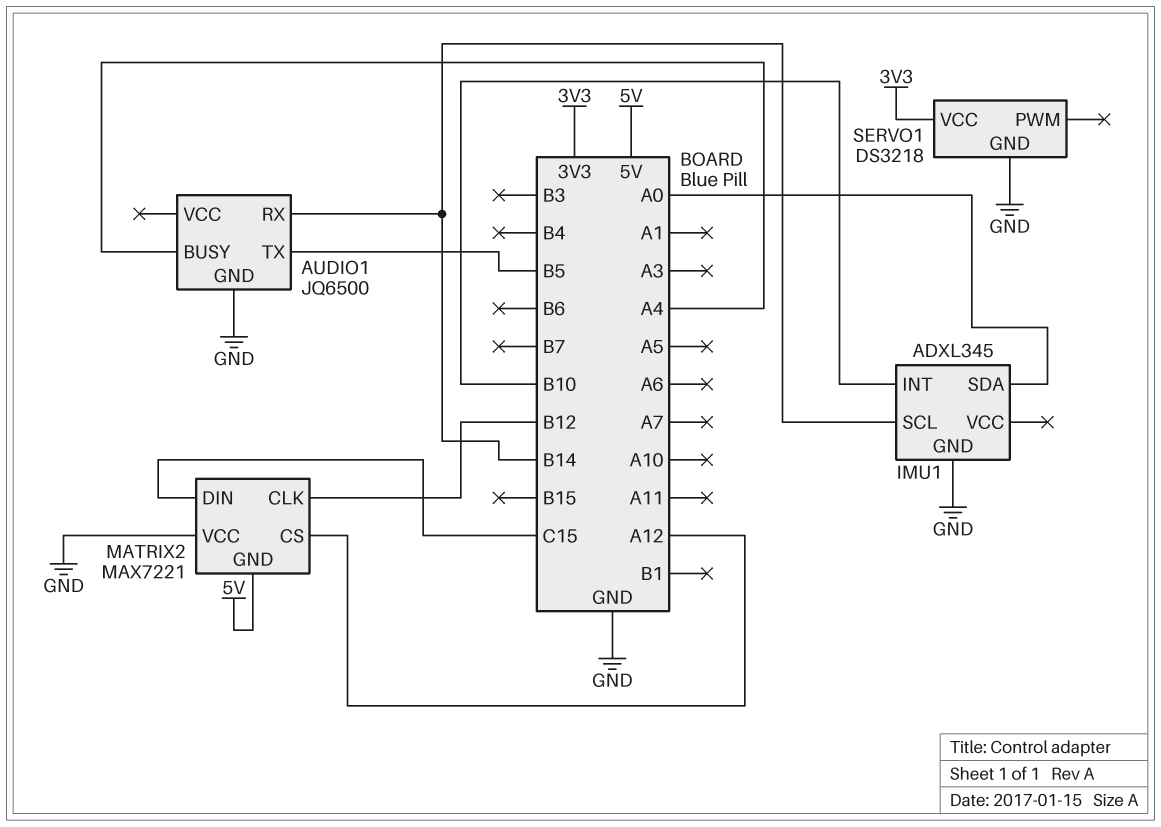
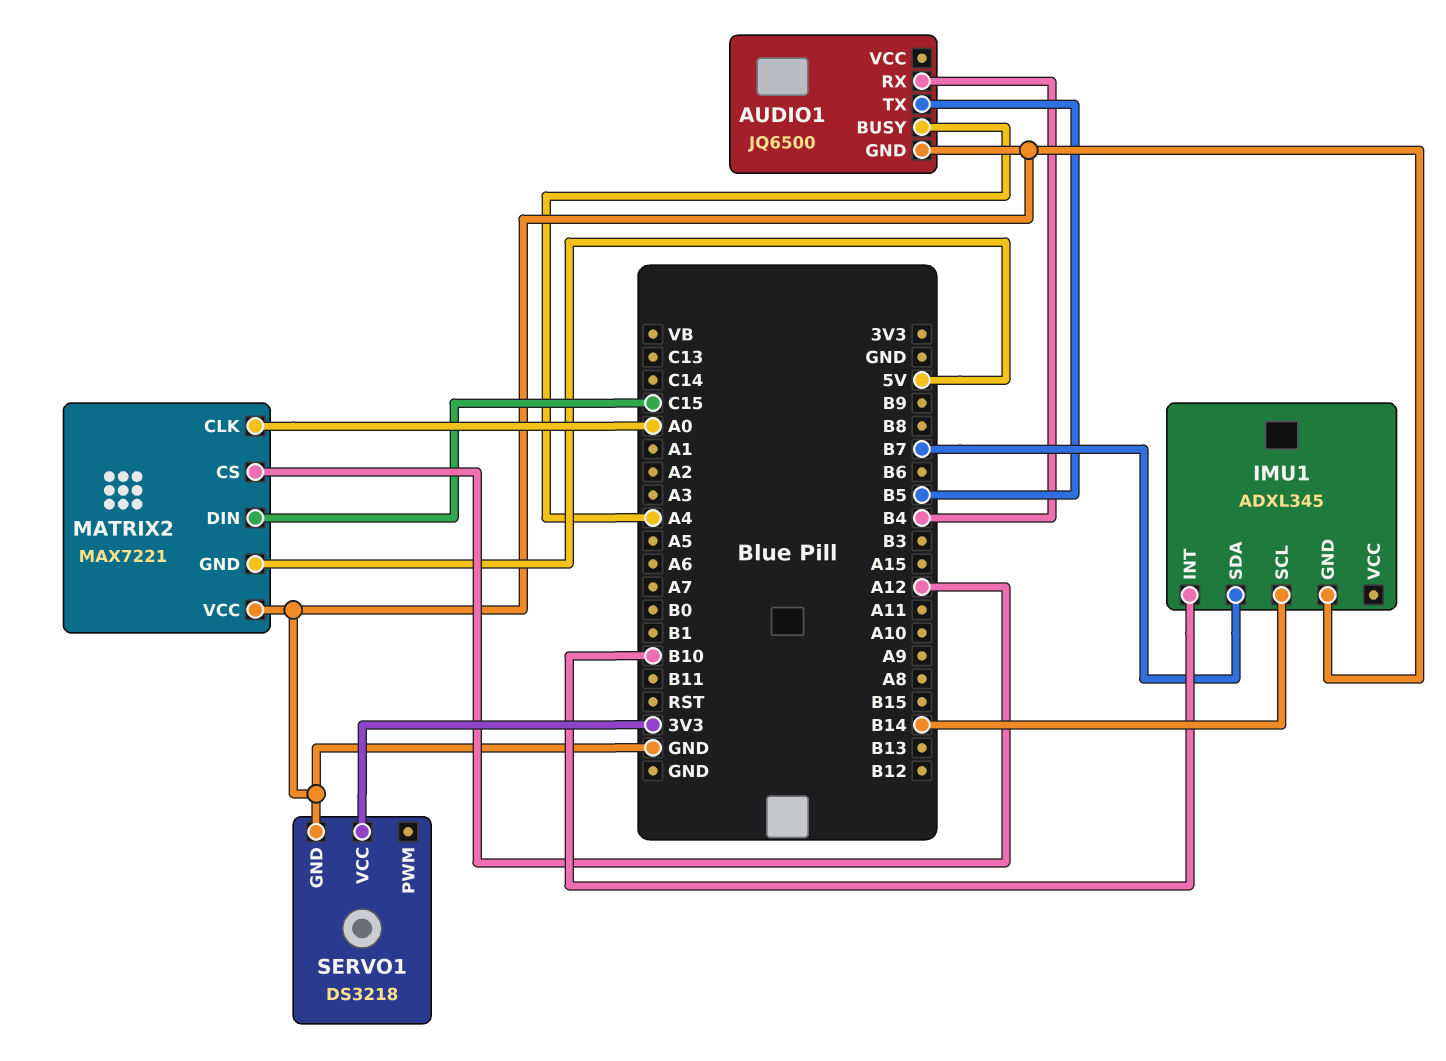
AUDIO1 pin RX: B14 -> B4
IMU1 pin SDA: A0 -> B7
MATRIX2 pin CLK: B12 -> A0

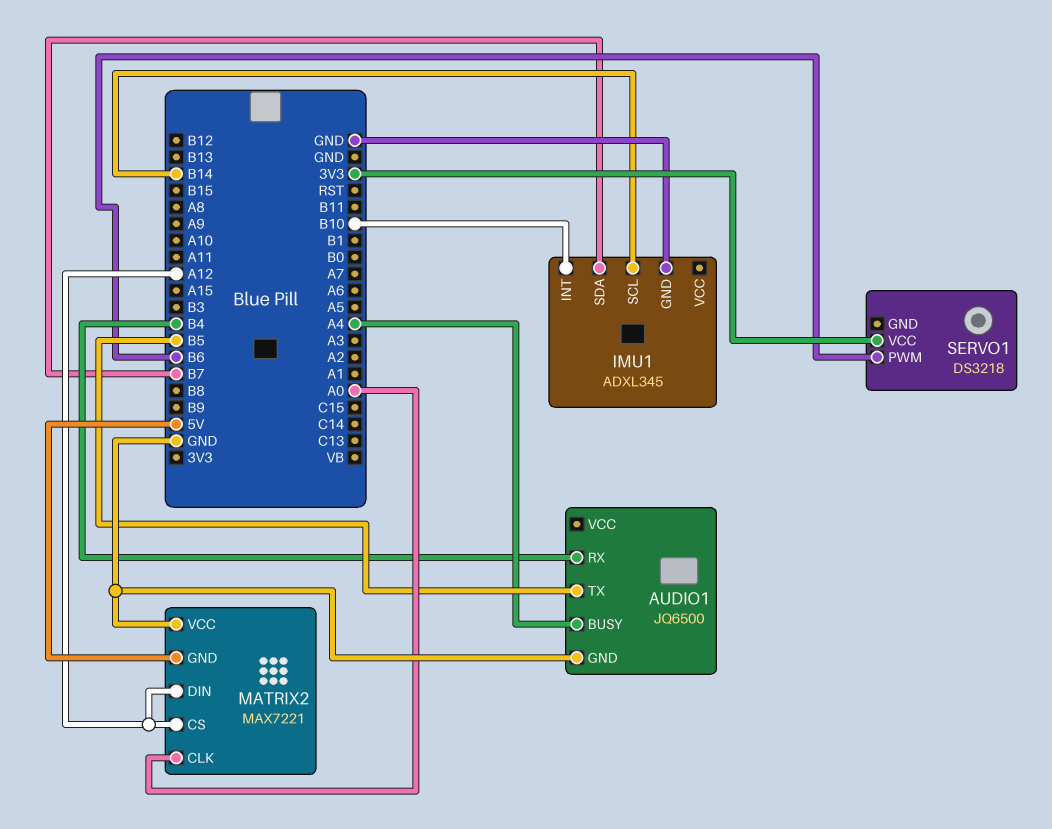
MATRIX2 pin DIN: C15 -> A12
SERVO1 pin GND: GND -> none
SERVO1 pin PWM: none -> B6

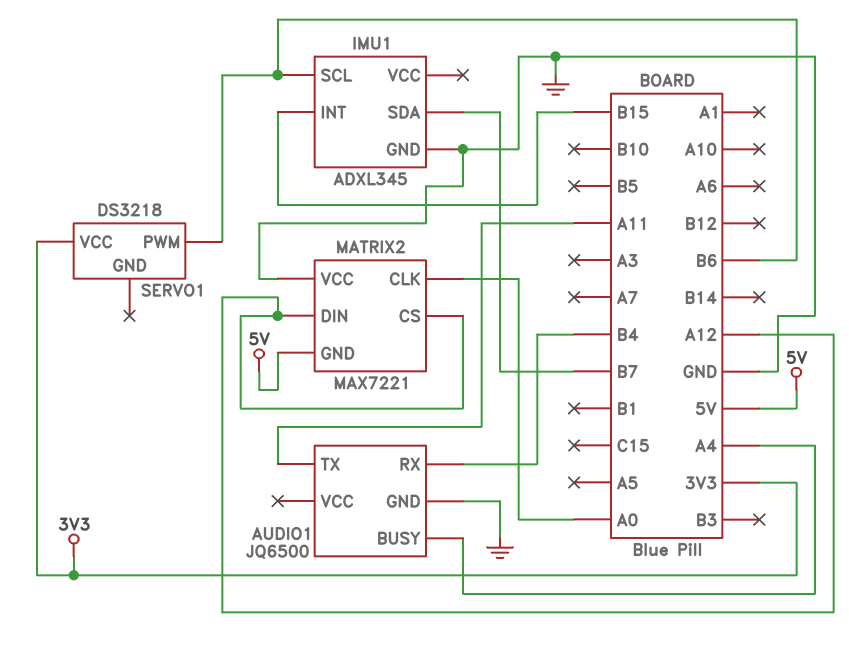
AUDIO1 pin TX: B5 -> A11
IMU1 pin INT: B10 -> B15
IMU1 pin SCL: B14 -> B6

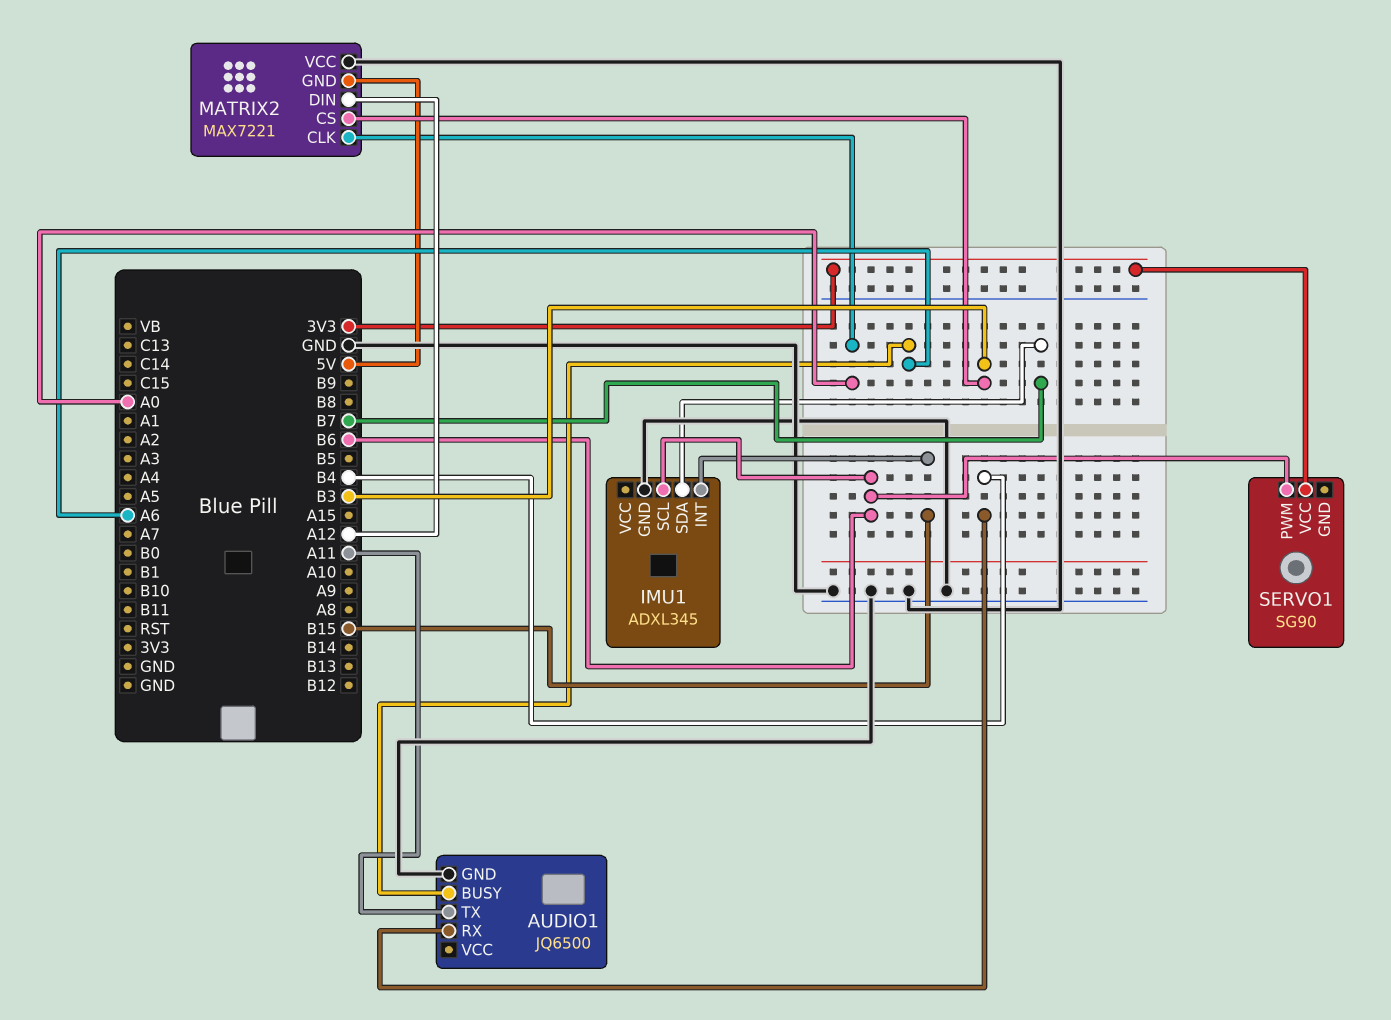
AUDIO1 pin BUSY: A4 -> A6
MATRIX2 pin CS: A12 -> B3
SERVO1: DS3218 -> SG90

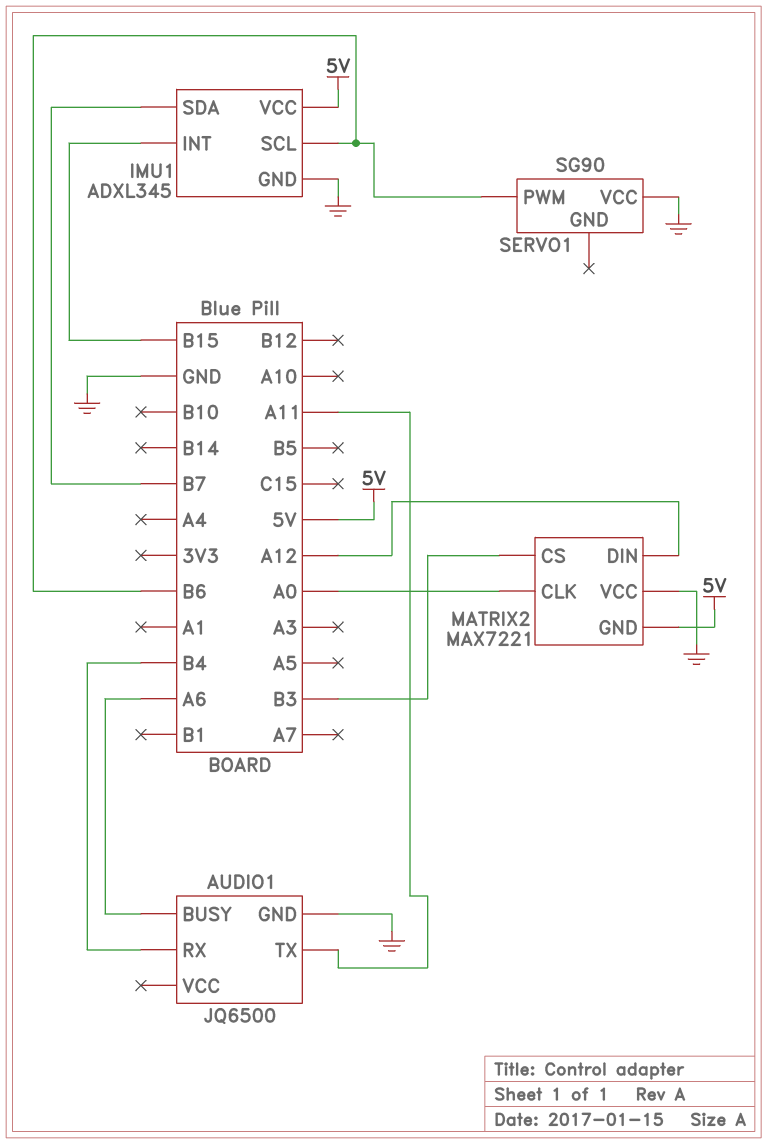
IMU1 pin VCC: none -> 5V
SERVO1 pin VCC: 3V3 -> GND

